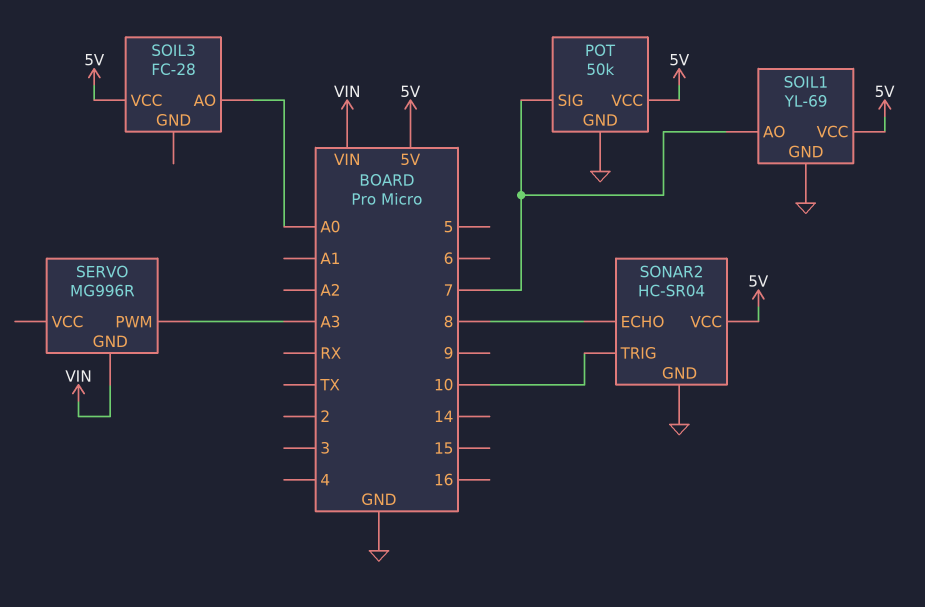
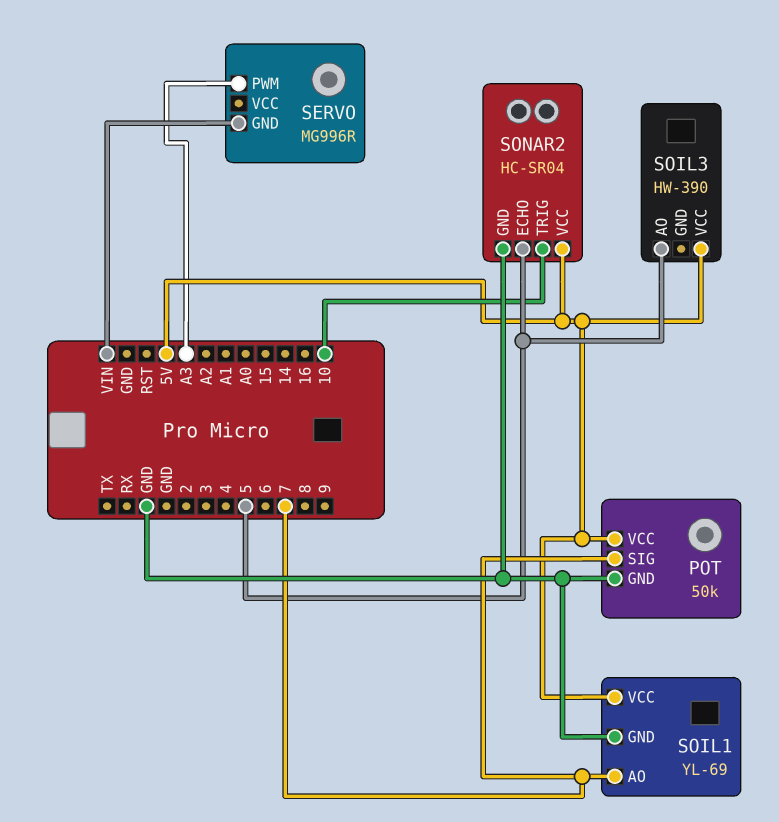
SOIL3: FC-28 -> HW-390
SOIL3 pin AO: A0 -> 5
SONAR2 pin ECHO: 8 -> 5

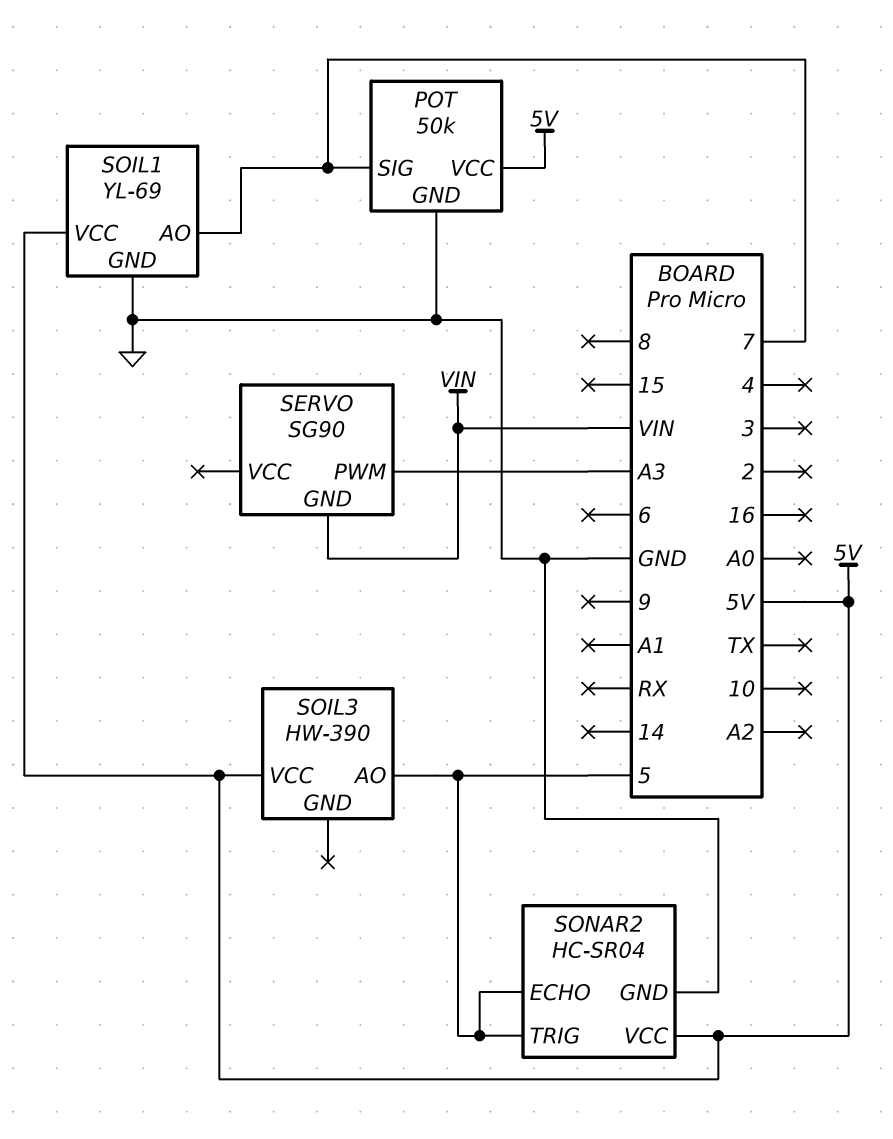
SERVO: MG996R -> SG90
SONAR2 pin TRIG: 10 -> 5

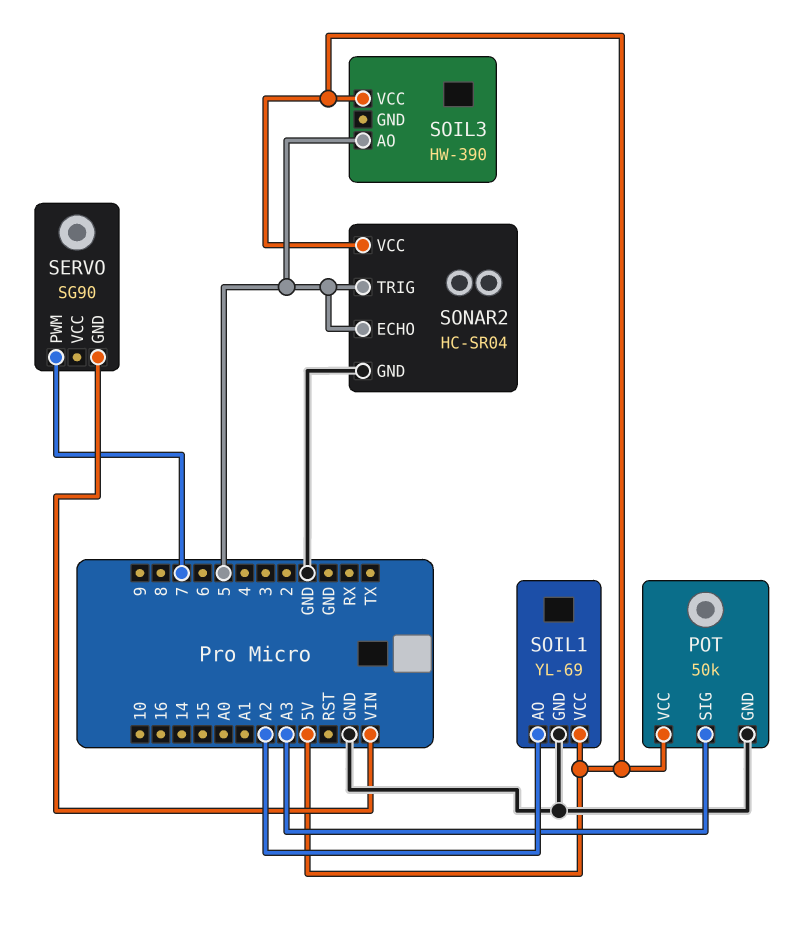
POT pin SIG: 7 -> A3
SERVO pin PWM: A3 -> 7
SOIL1 pin AO: 7 -> A2

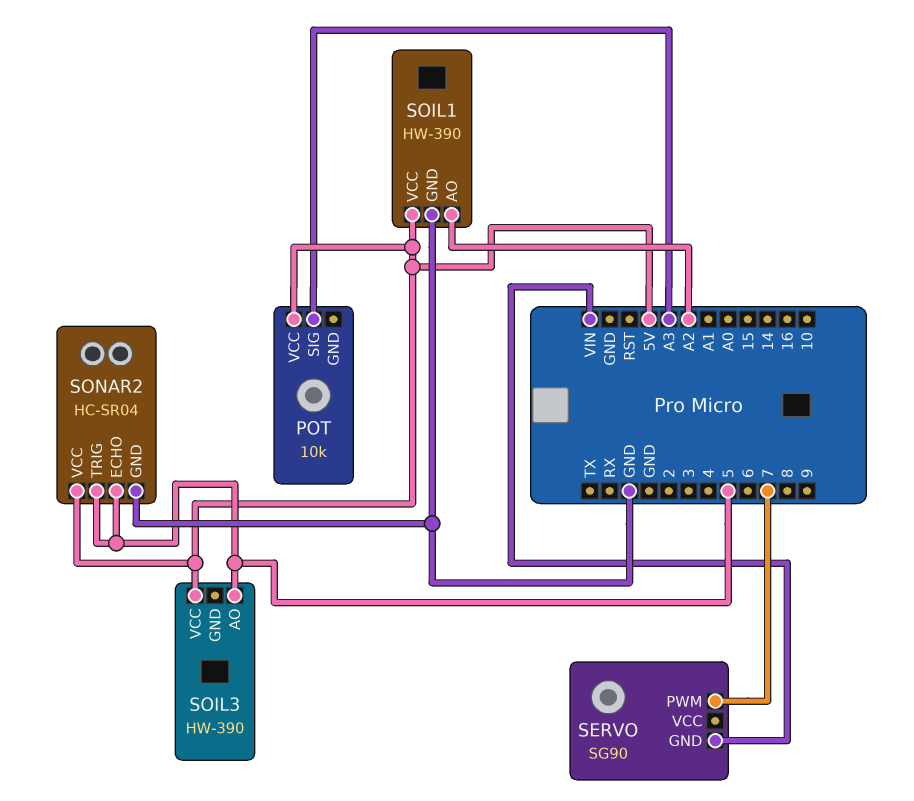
POT: 50k -> 10k
POT pin GND: GND -> none
SOIL1: YL-69 -> HW-390

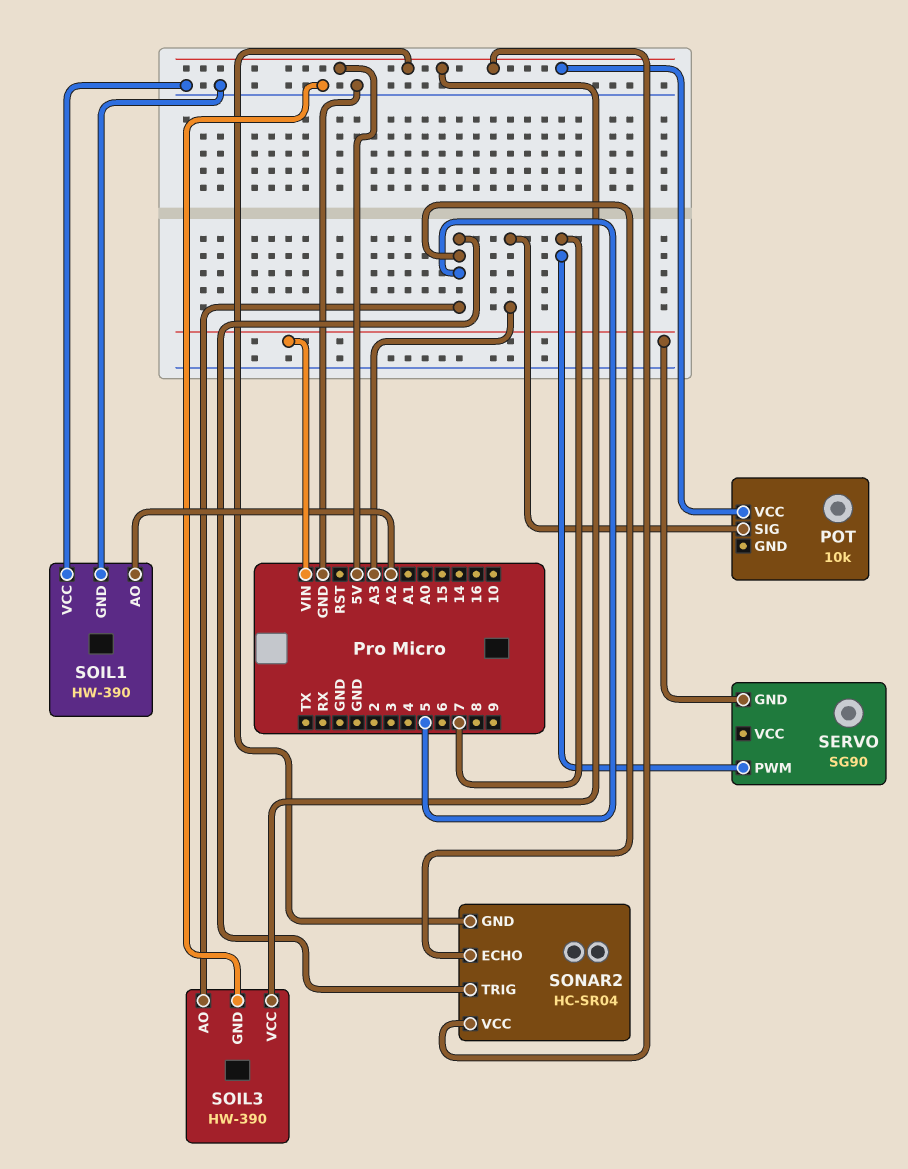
SOIL1 pin VCC: 5V -> GND
SOIL3 pin GND: none -> GND
SONAR2 pin GND: GND -> 5V

